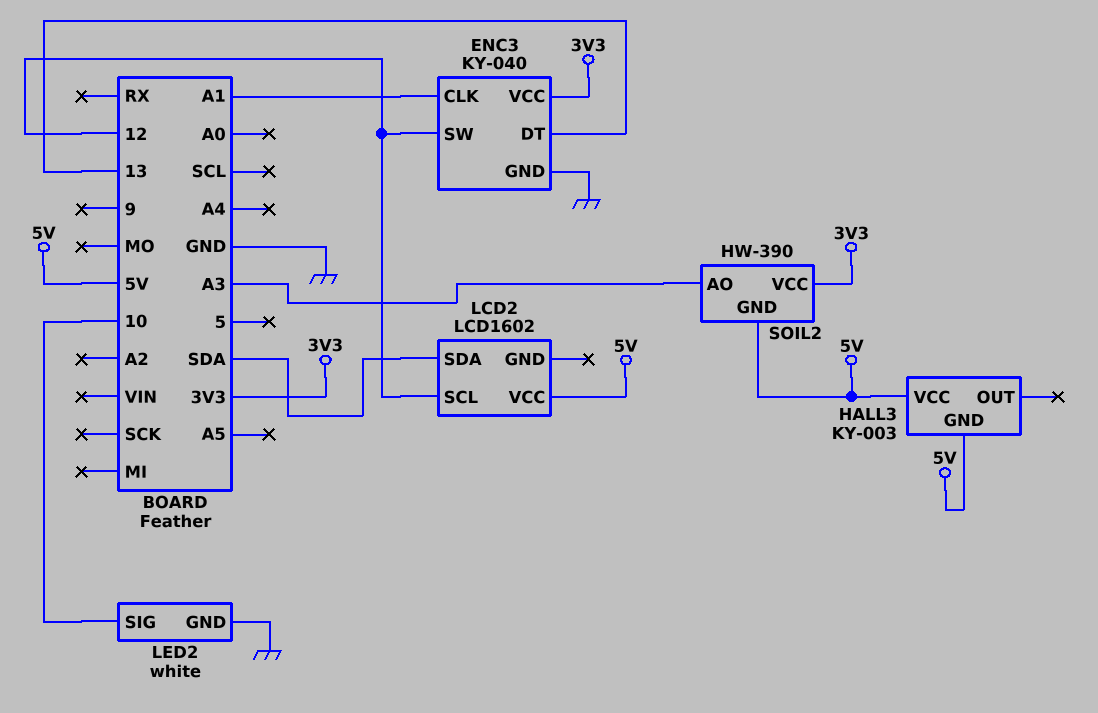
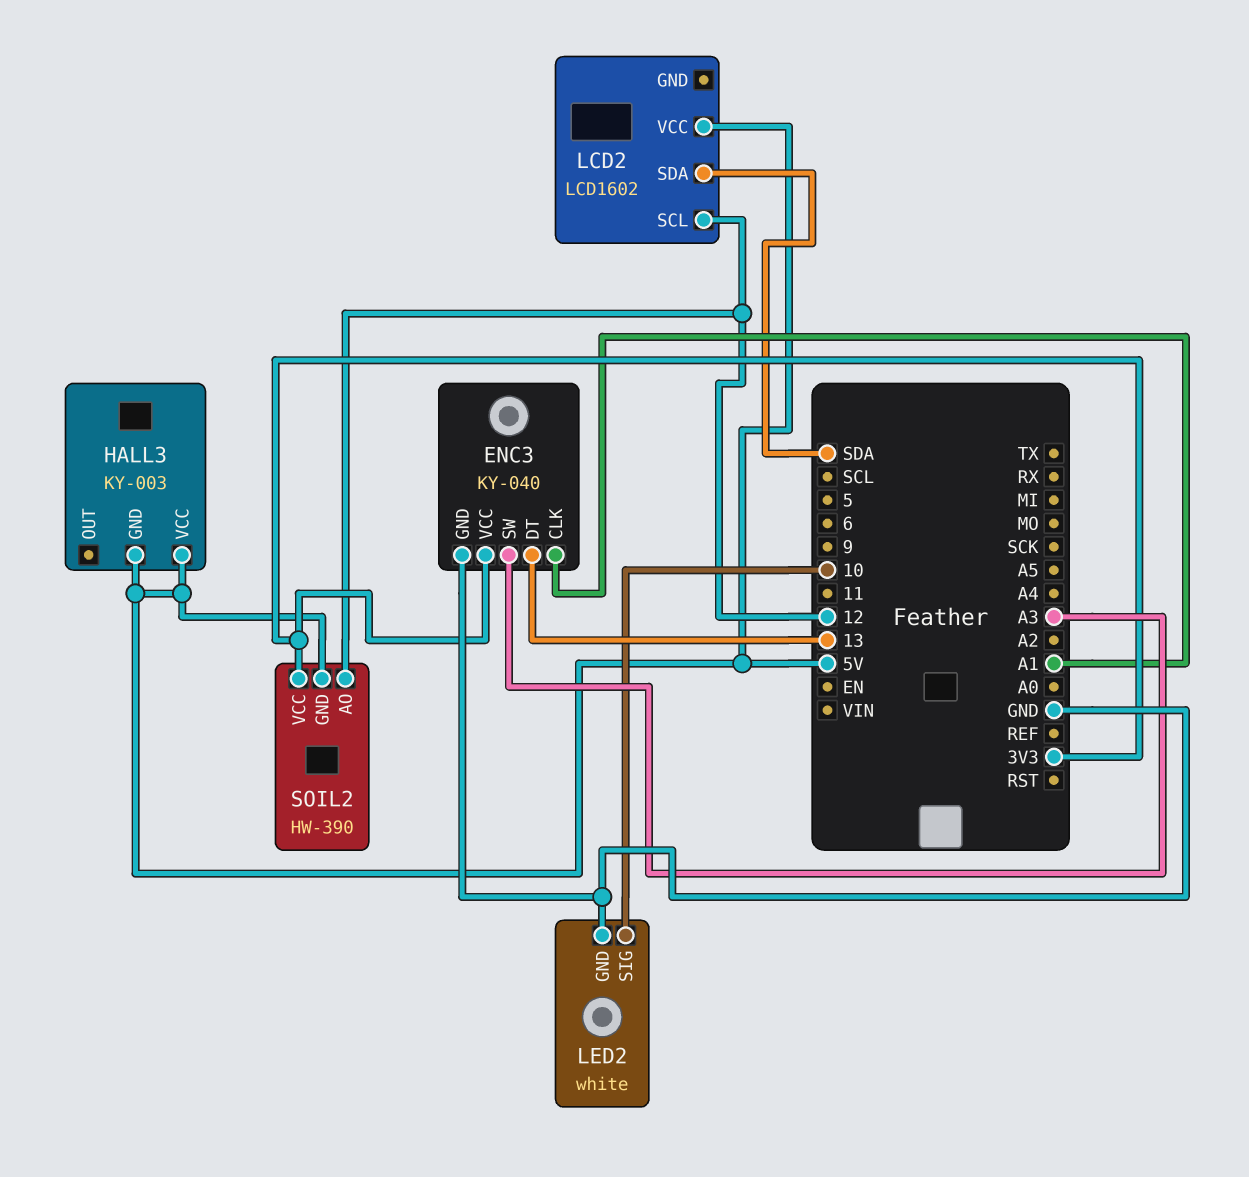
ENC3 pin SW: 12 -> A3
SOIL2 pin AO: A3 -> 12

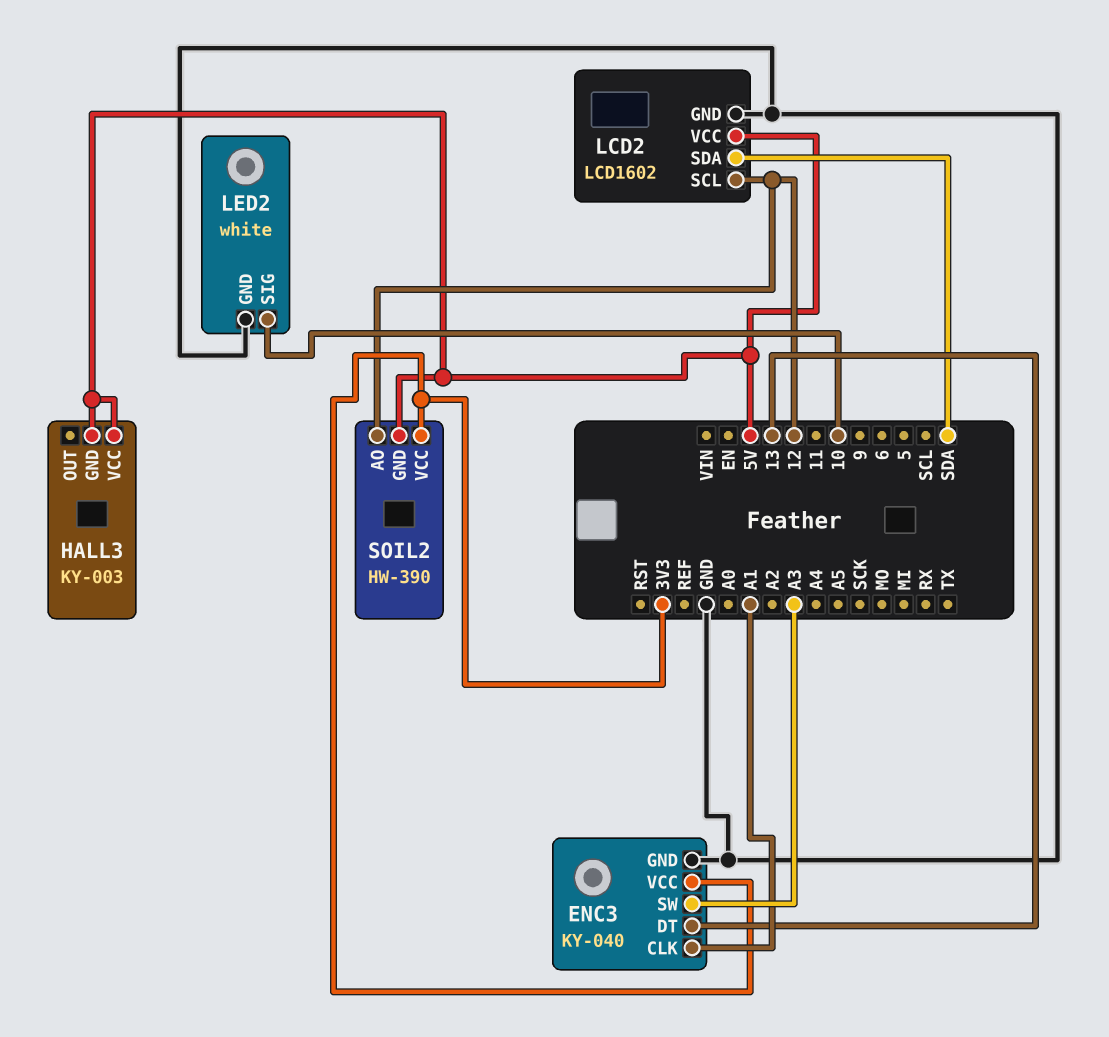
LCD2 pin GND: none -> GND

